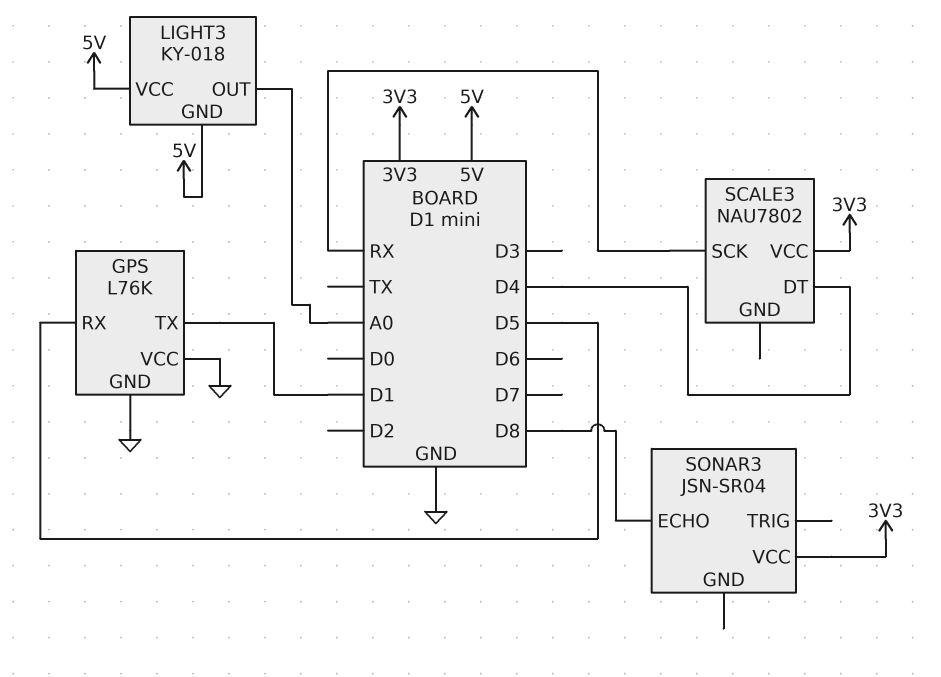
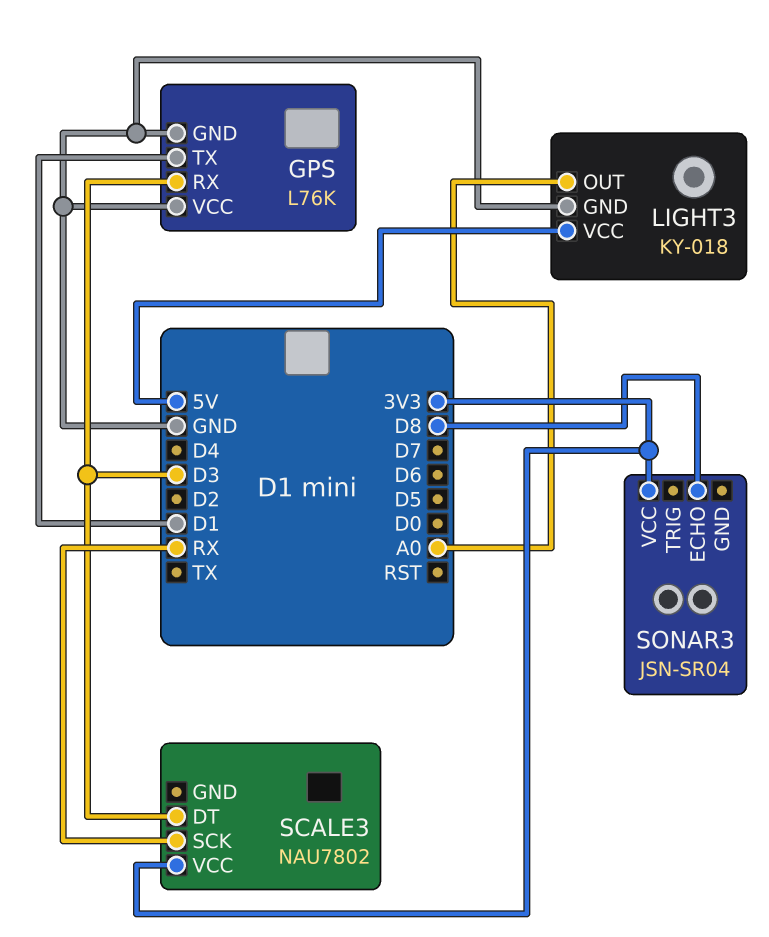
GPS pin RX: D5 -> D3
LIGHT3 pin GND: 5V -> GND
SCALE3 pin DT: D4 -> D3

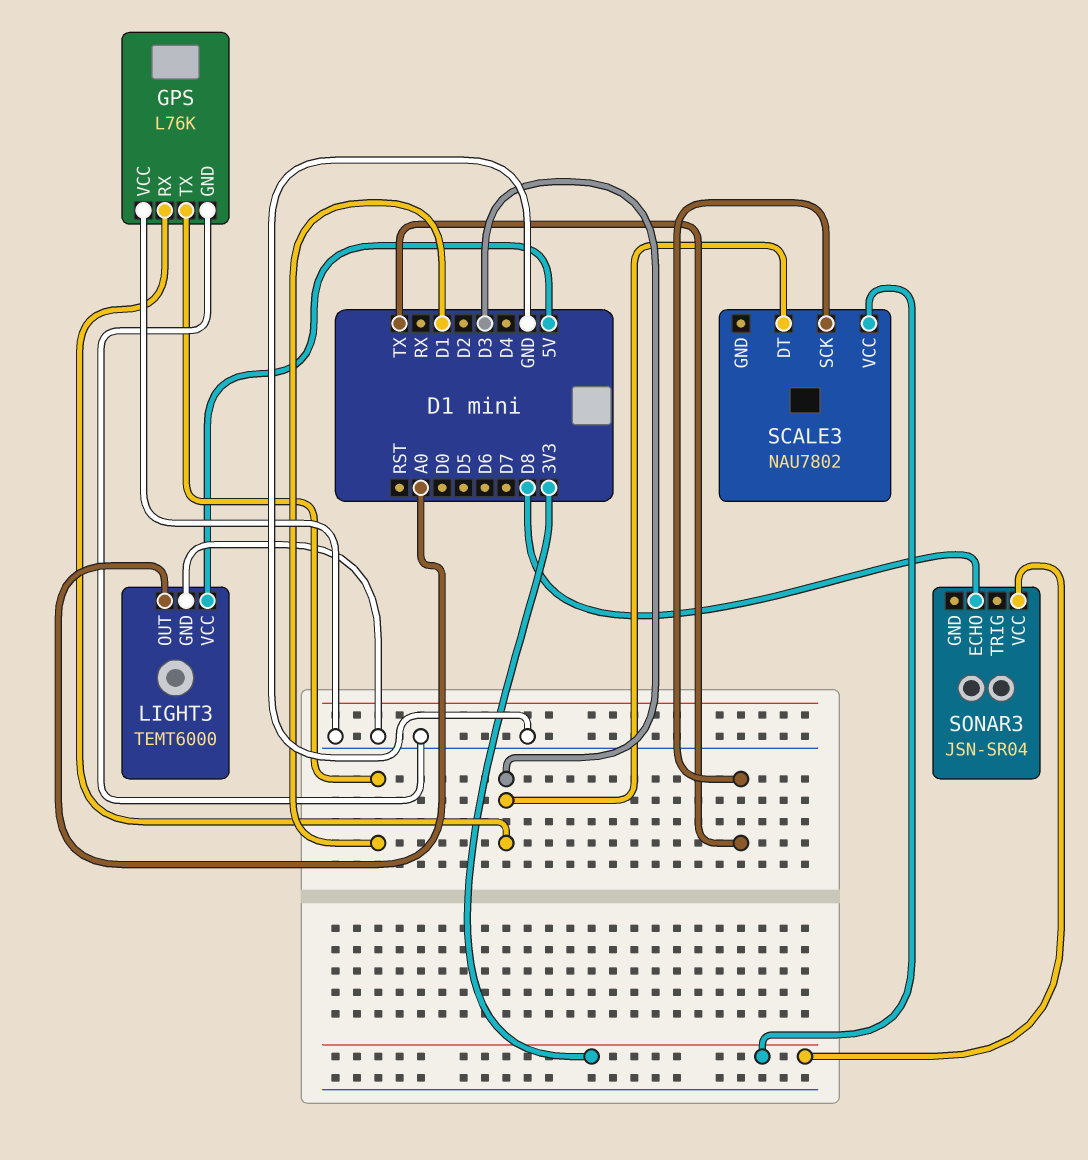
LIGHT3: KY-018 -> TEMT6000
SCALE3 pin SCK: RX -> TX

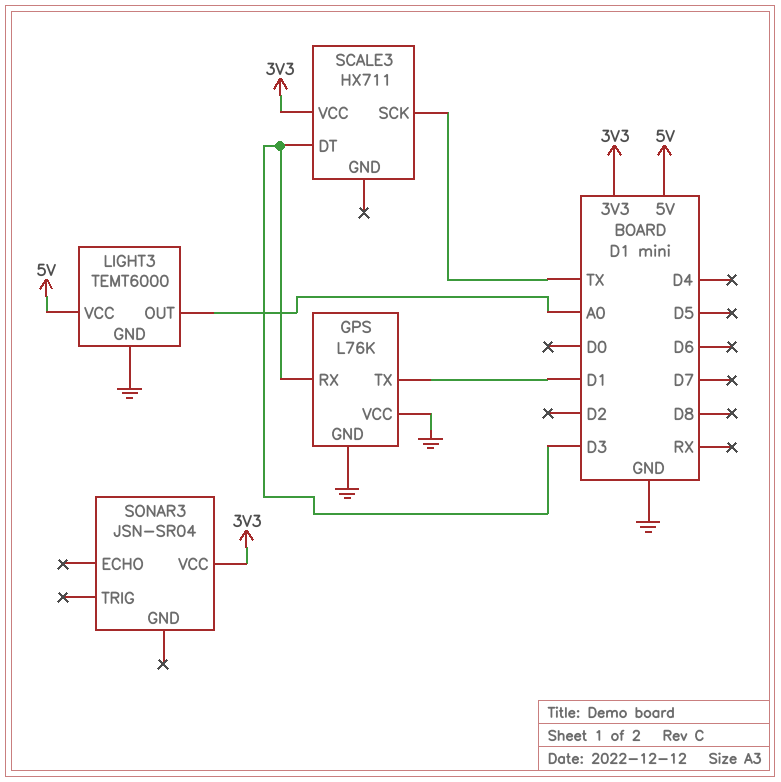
SCALE3: NAU7802 -> HX711
SONAR3 pin ECHO: D8 -> none

